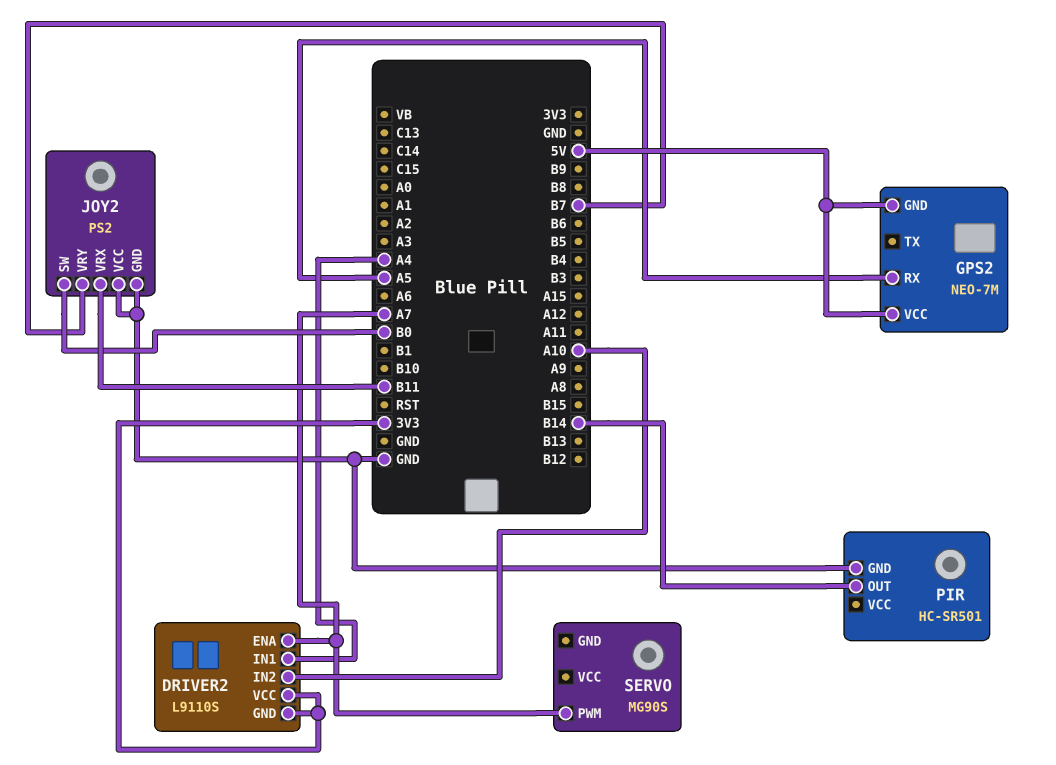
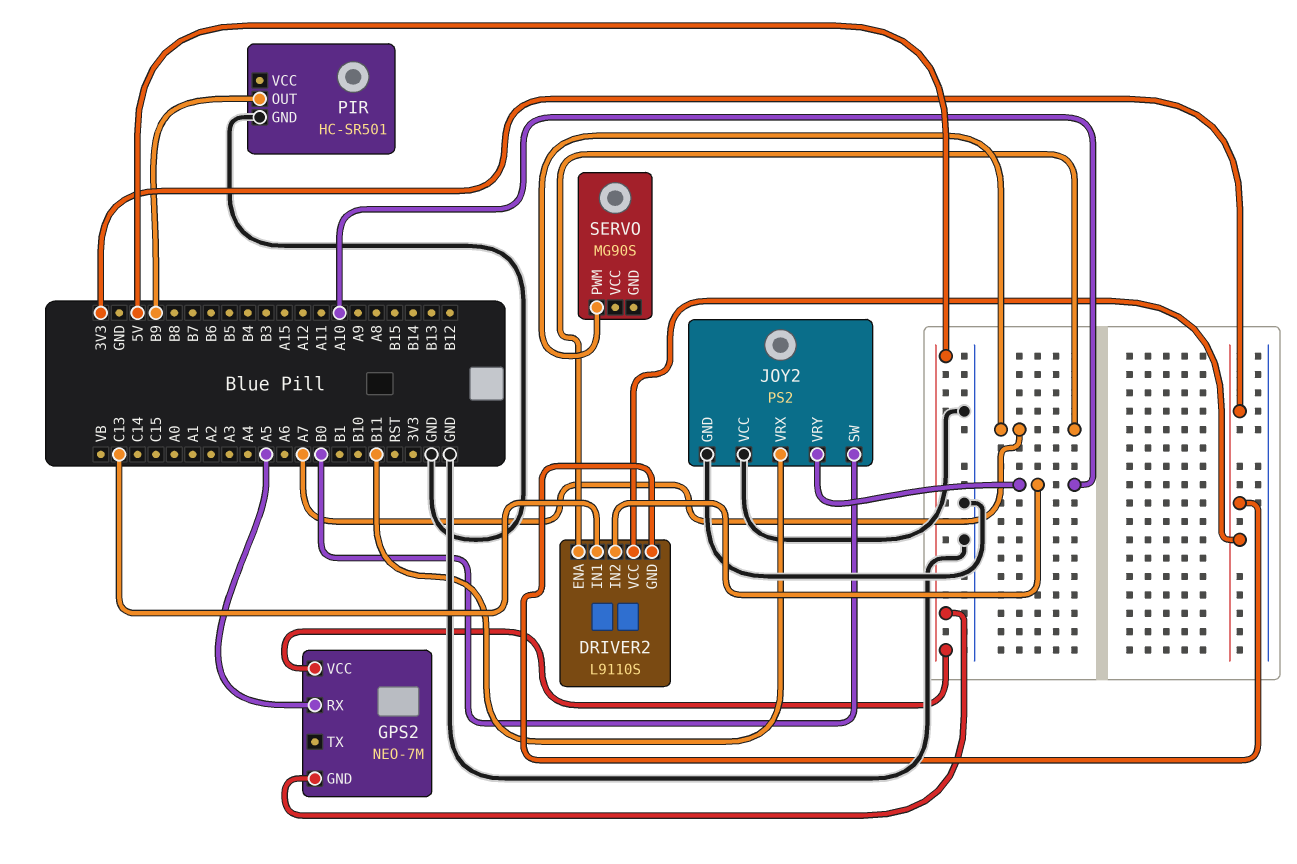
DRIVER2 pin IN1: A4 -> C13
JOY2 pin VRY: B7 -> A10
PIR pin OUT: B14 -> B9

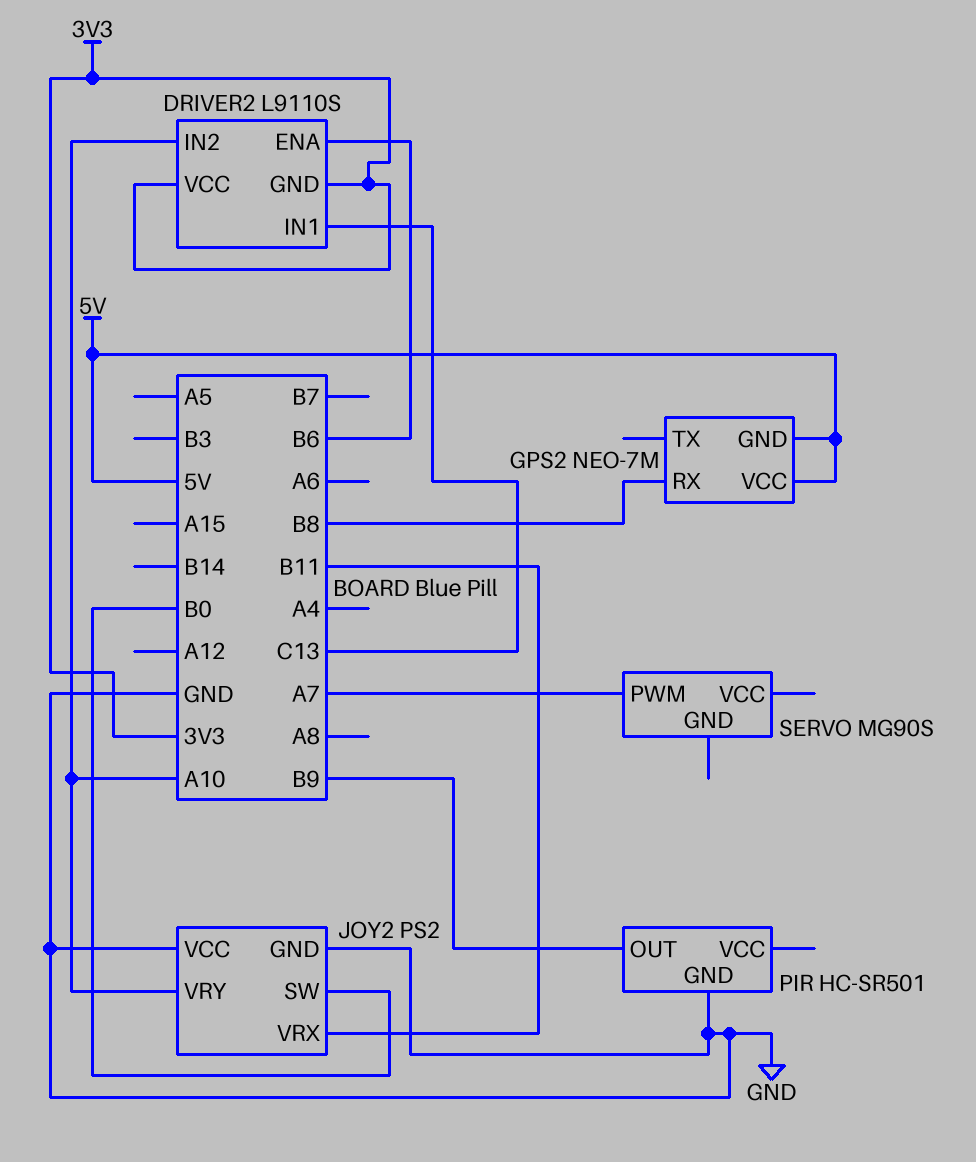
DRIVER2 pin ENA: A7 -> B6
GPS2 pin RX: A5 -> B8

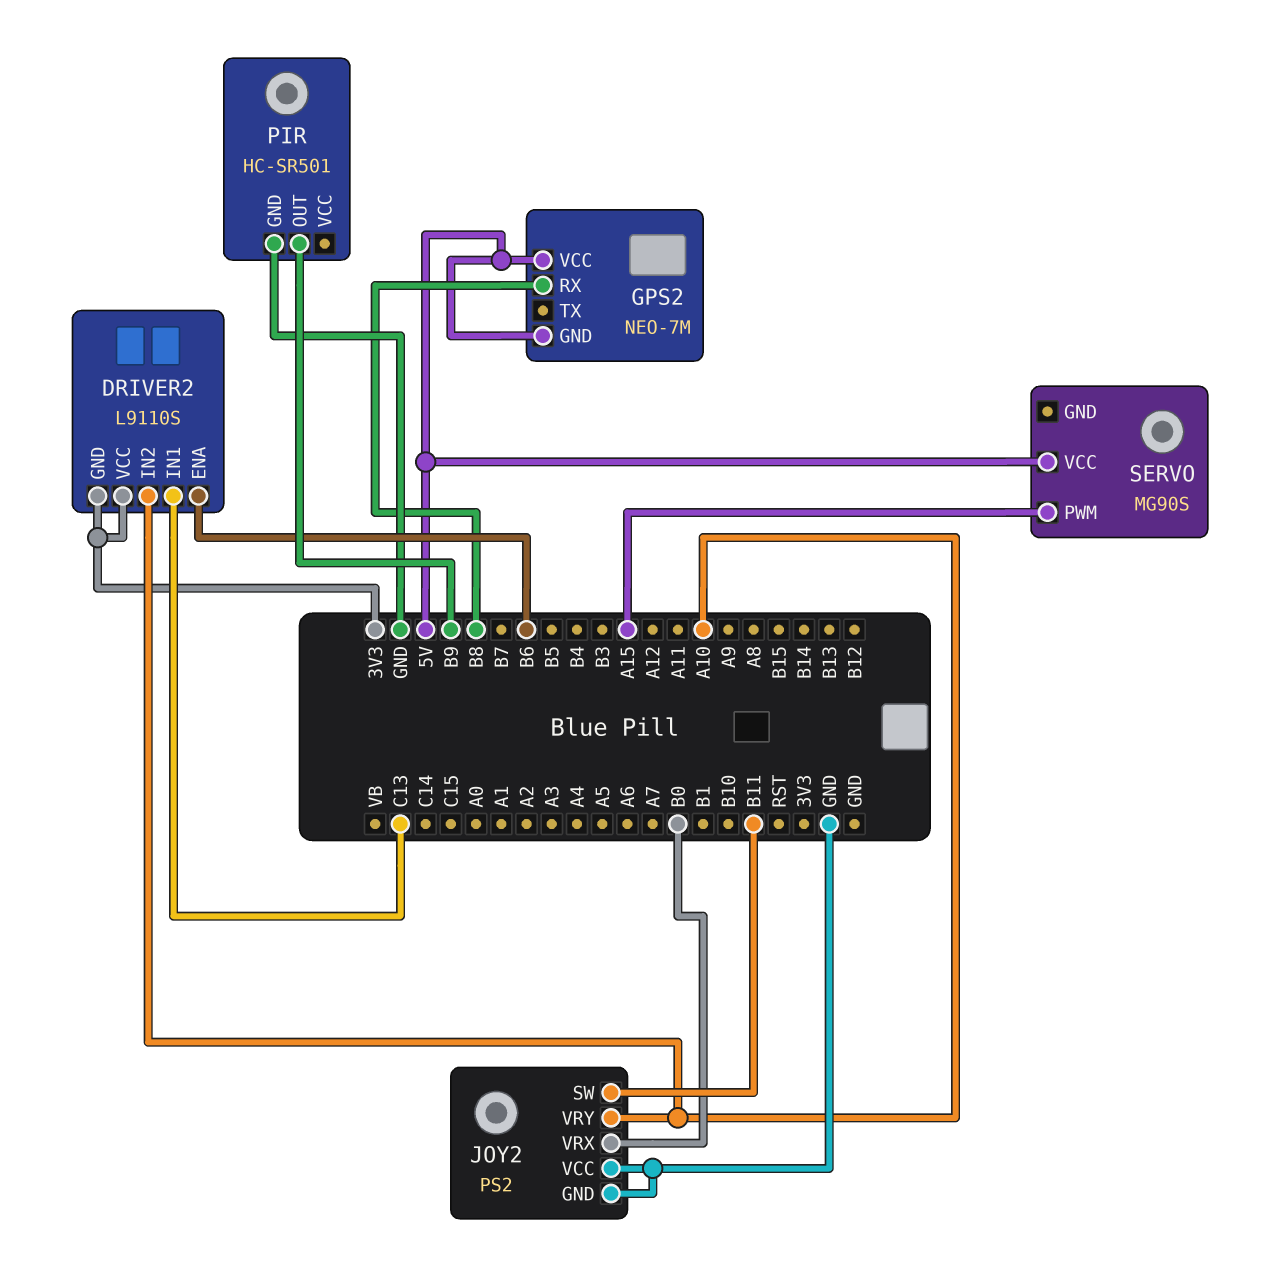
JOY2 pin SW: B0 -> B11
JOY2 pin VRX: B11 -> B0
SERVO pin PWM: A7 -> A15
SERVO pin VCC: none -> 5V

